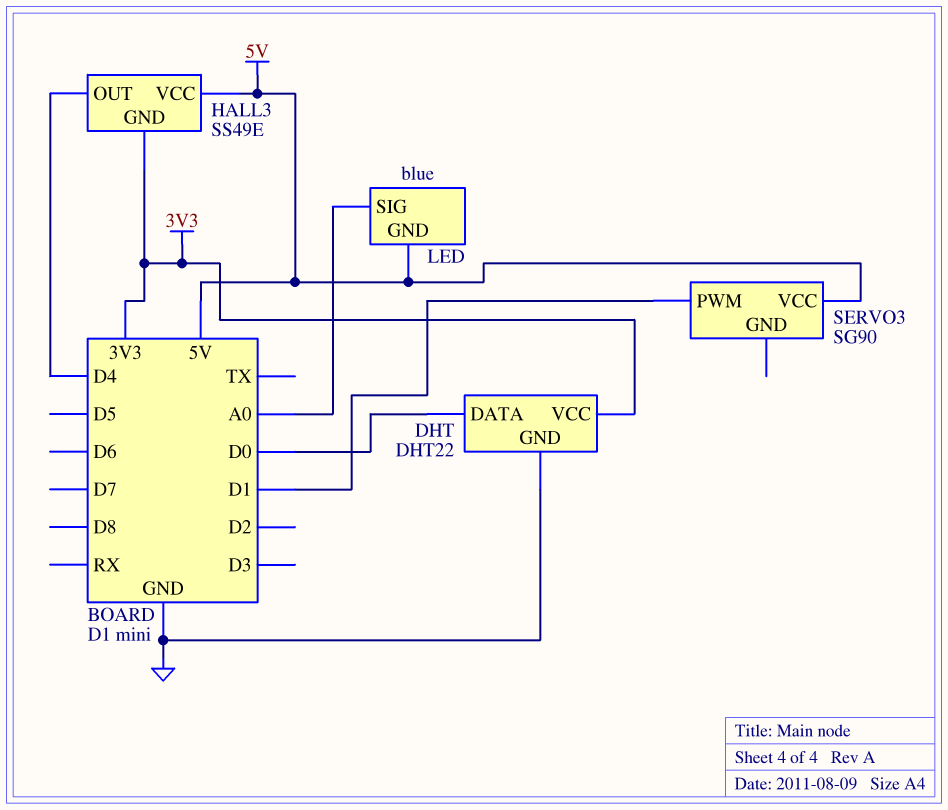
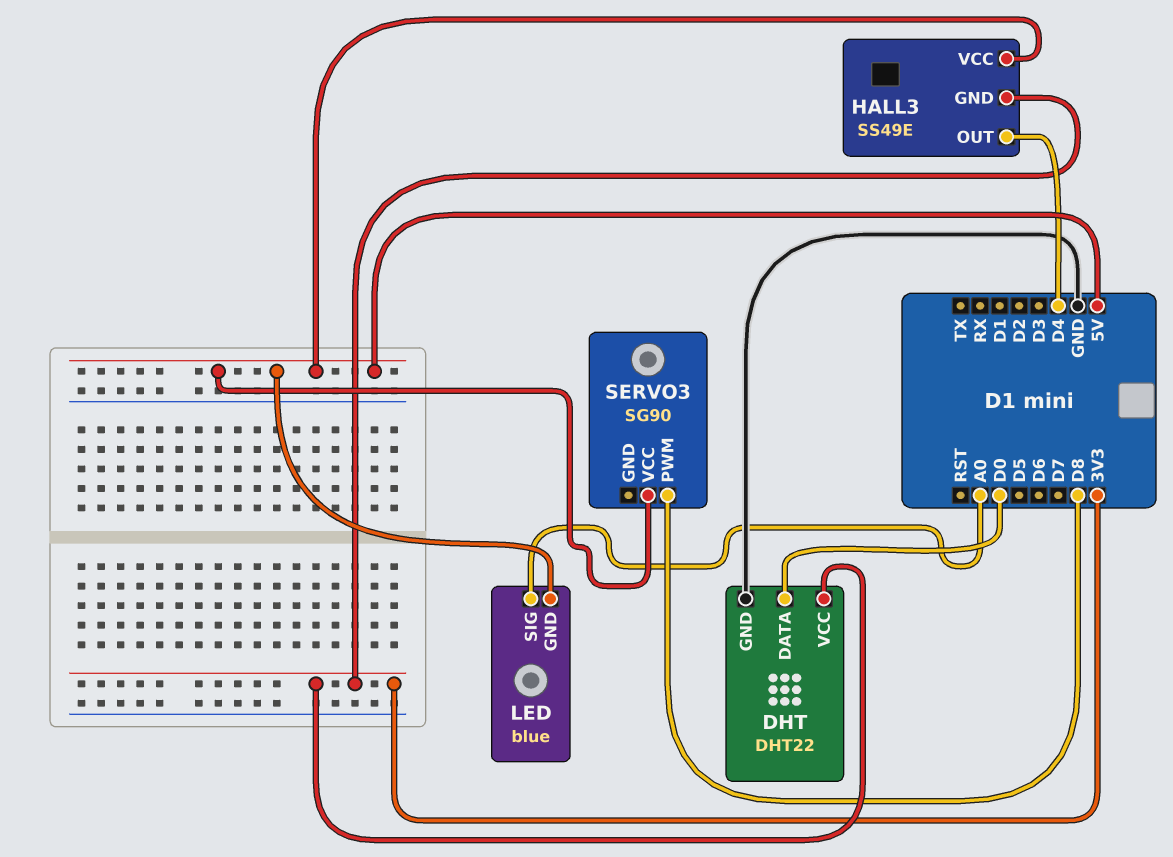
SERVO3 pin PWM: D1 -> D8

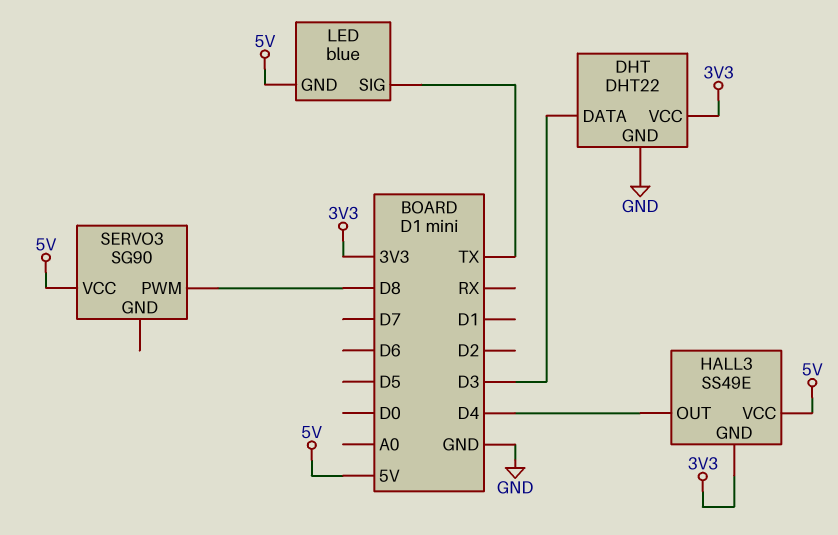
DHT pin DATA: D0 -> D3
LED pin SIG: A0 -> TX

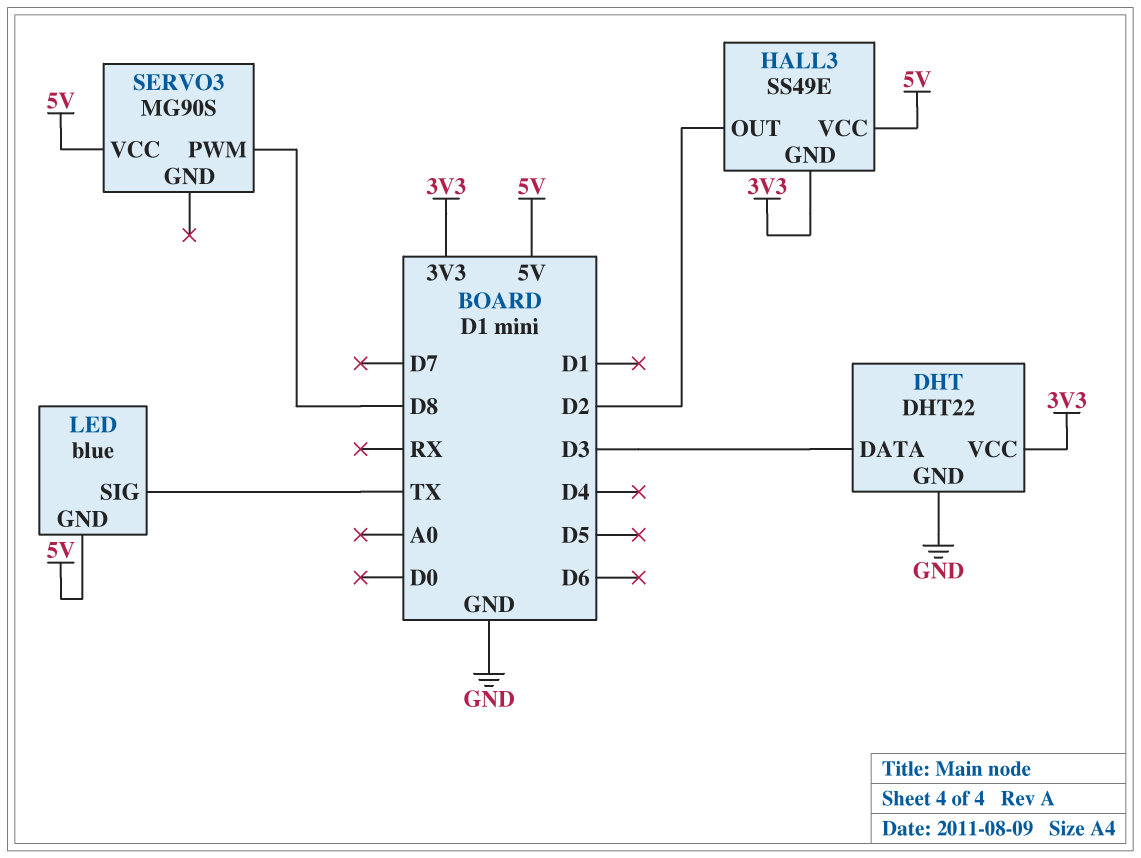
HALL3 pin OUT: D4 -> D2
SERVO3: SG90 -> MG90S

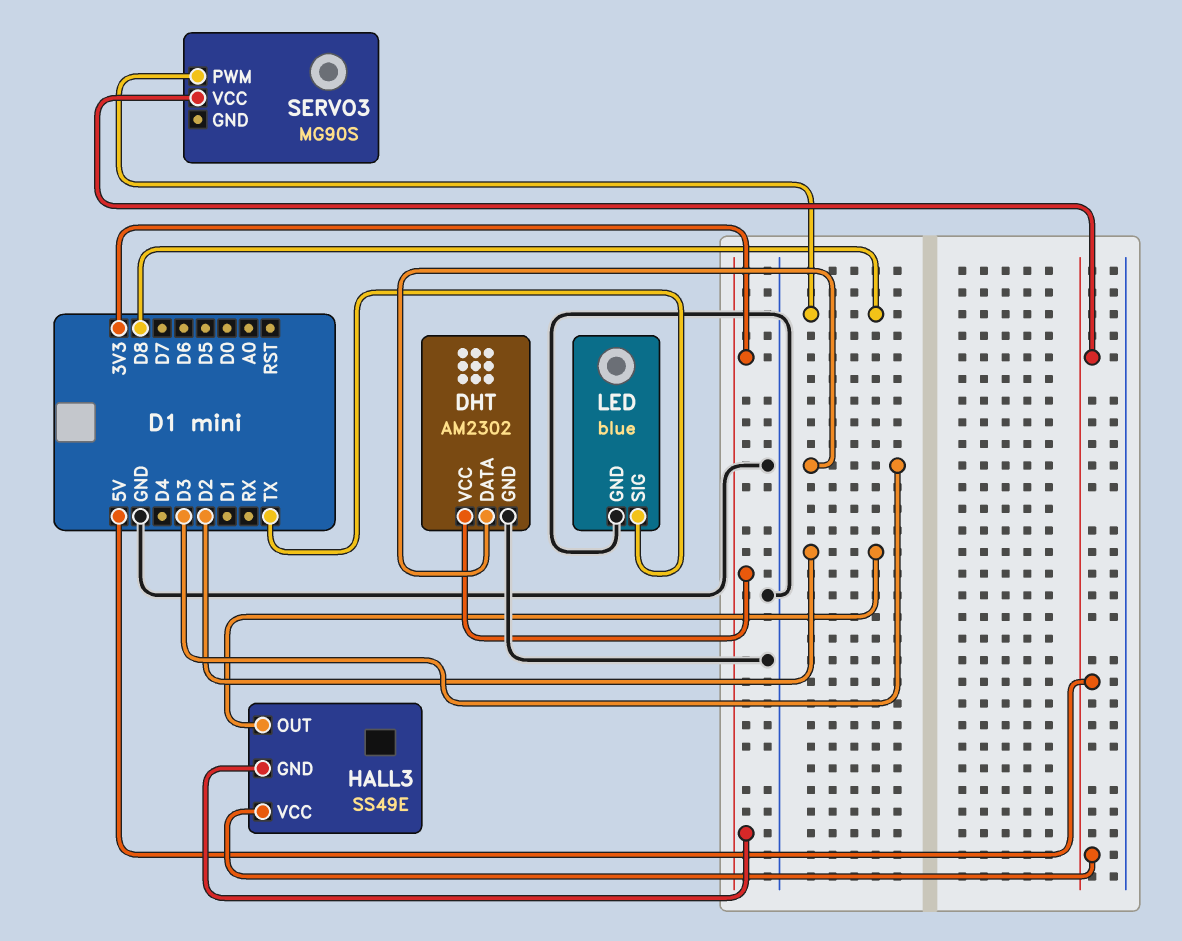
DHT: DHT22 -> AM2302
LED pin GND: 5V -> GND

